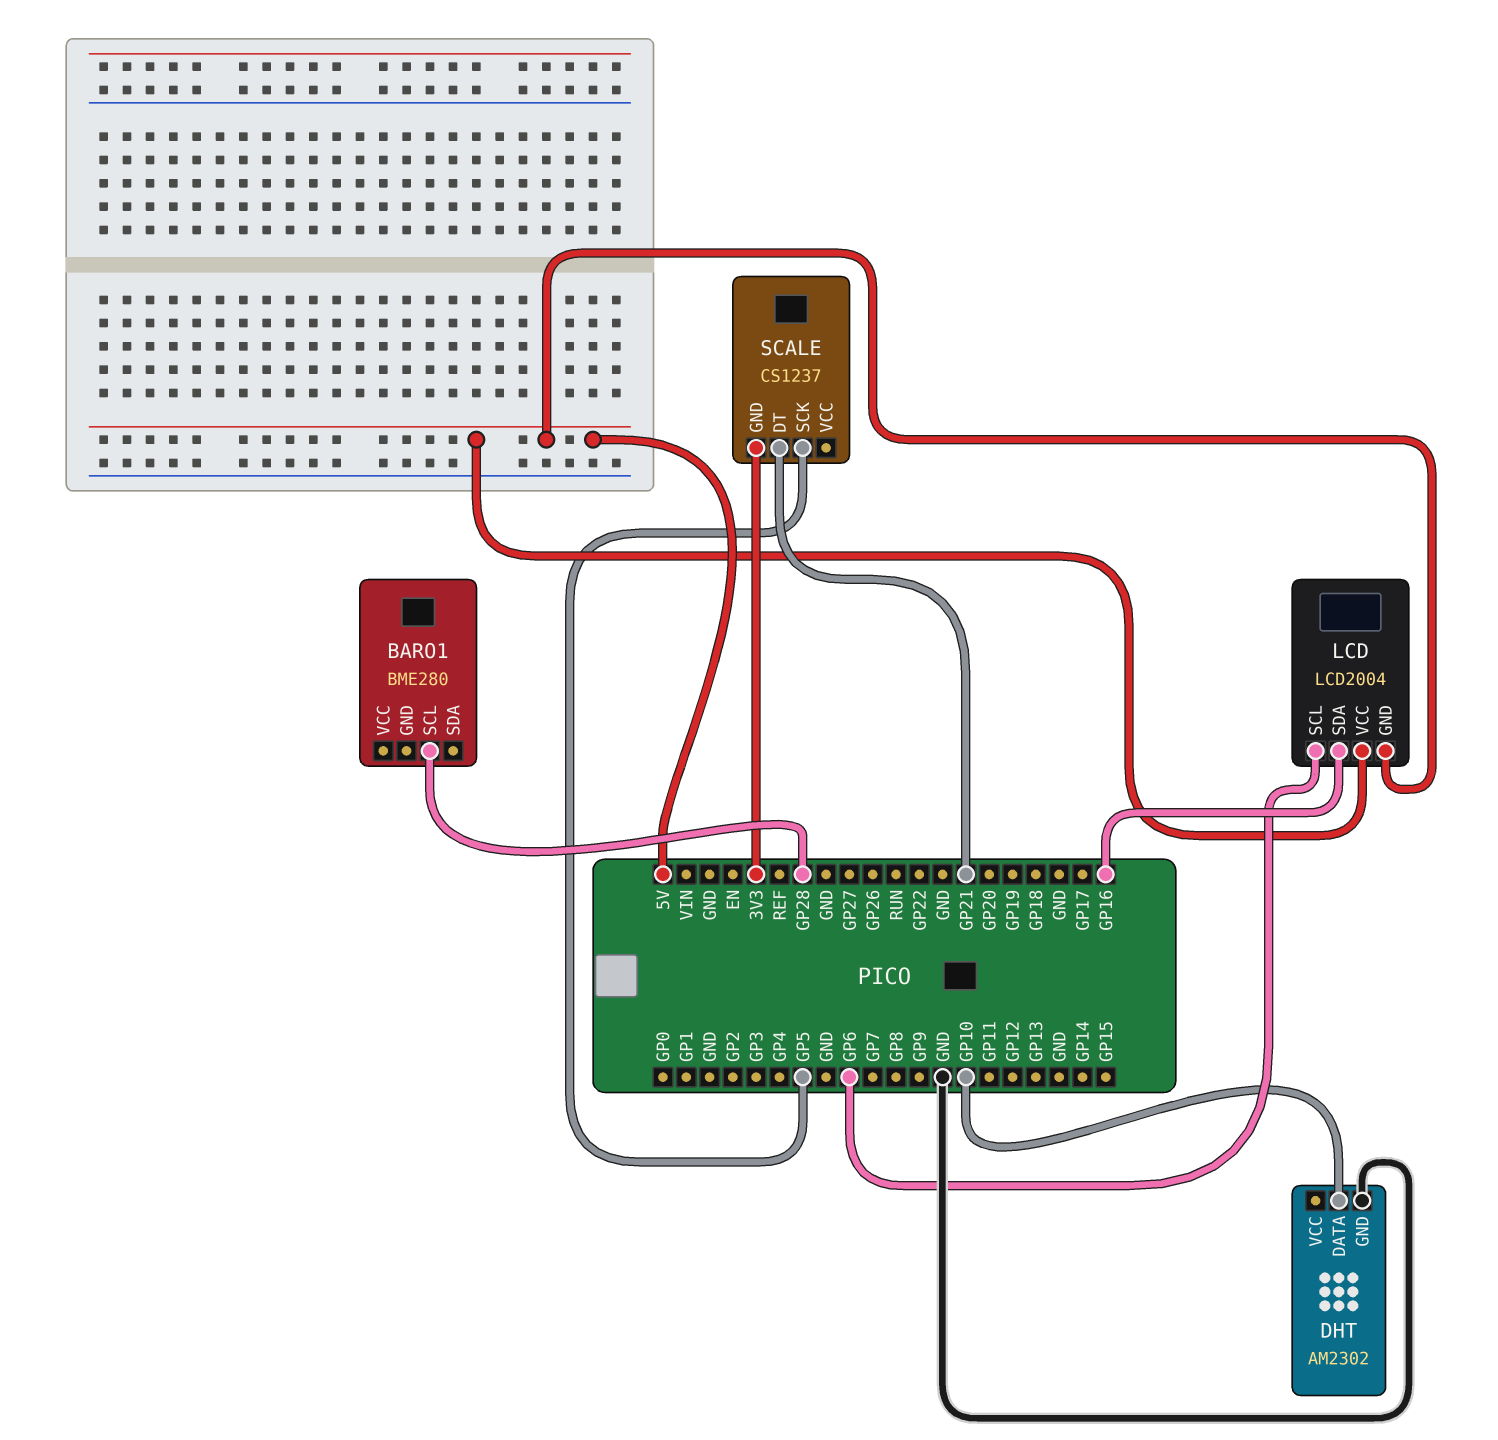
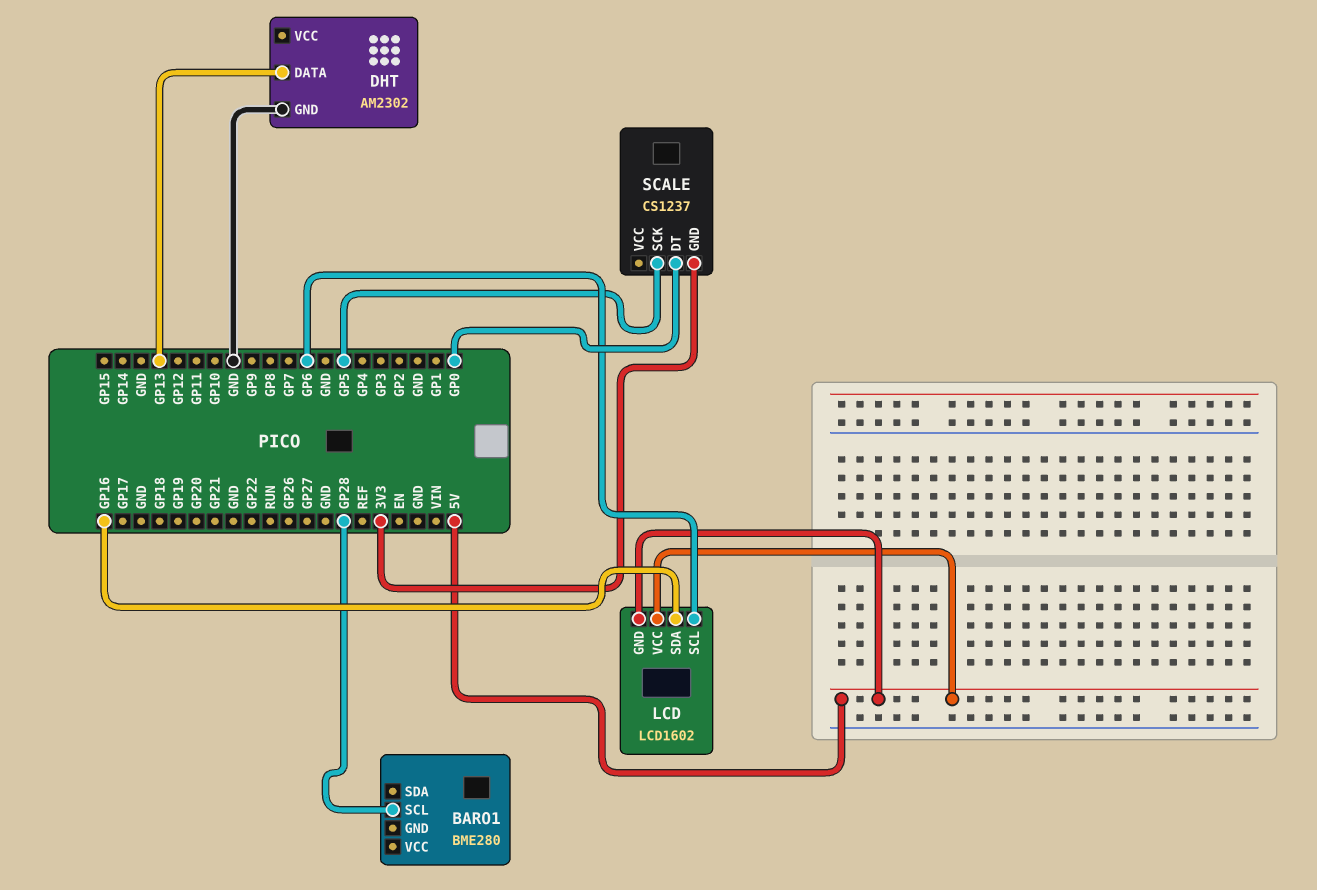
DHT pin DATA: GP10 -> GP13
LCD: LCD2004 -> LCD1602
SCALE pin DT: GP21 -> GP0

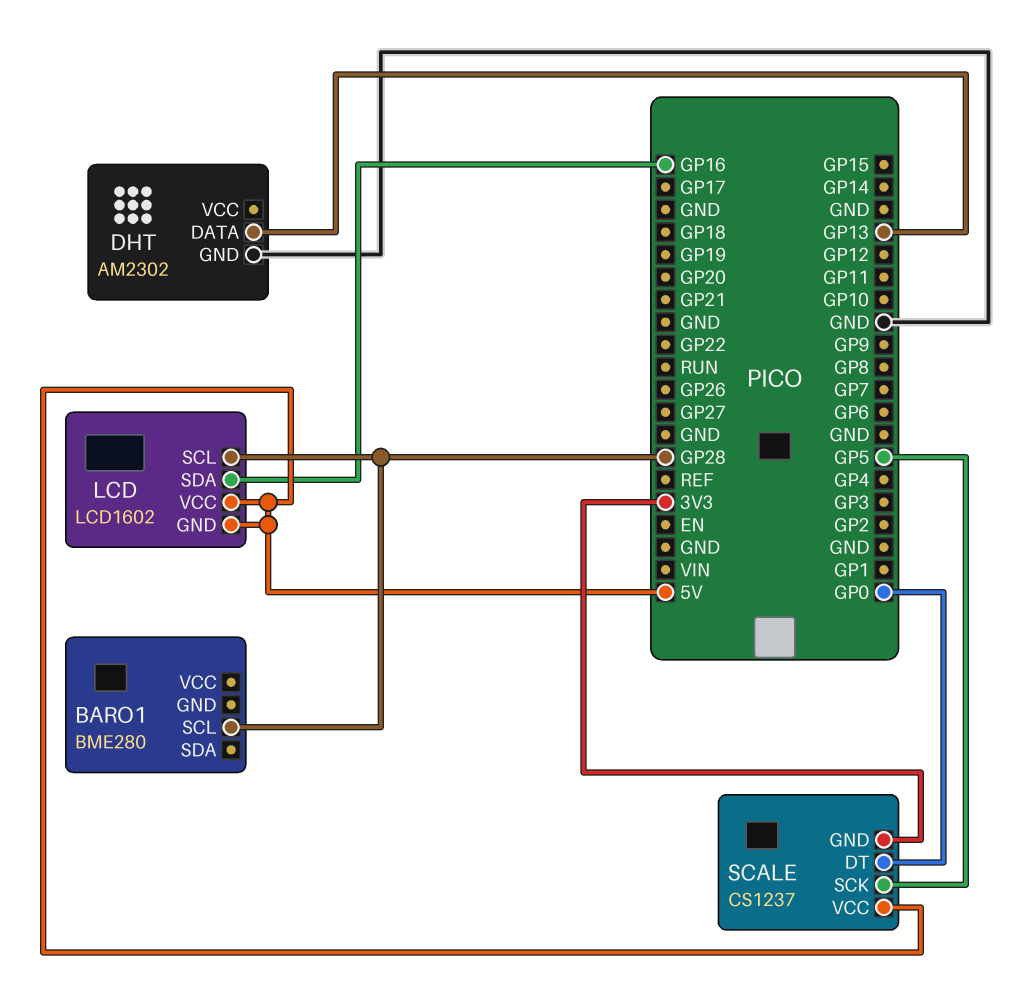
LCD pin SCL: GP6 -> GP28
SCALE pin VCC: none -> 5V

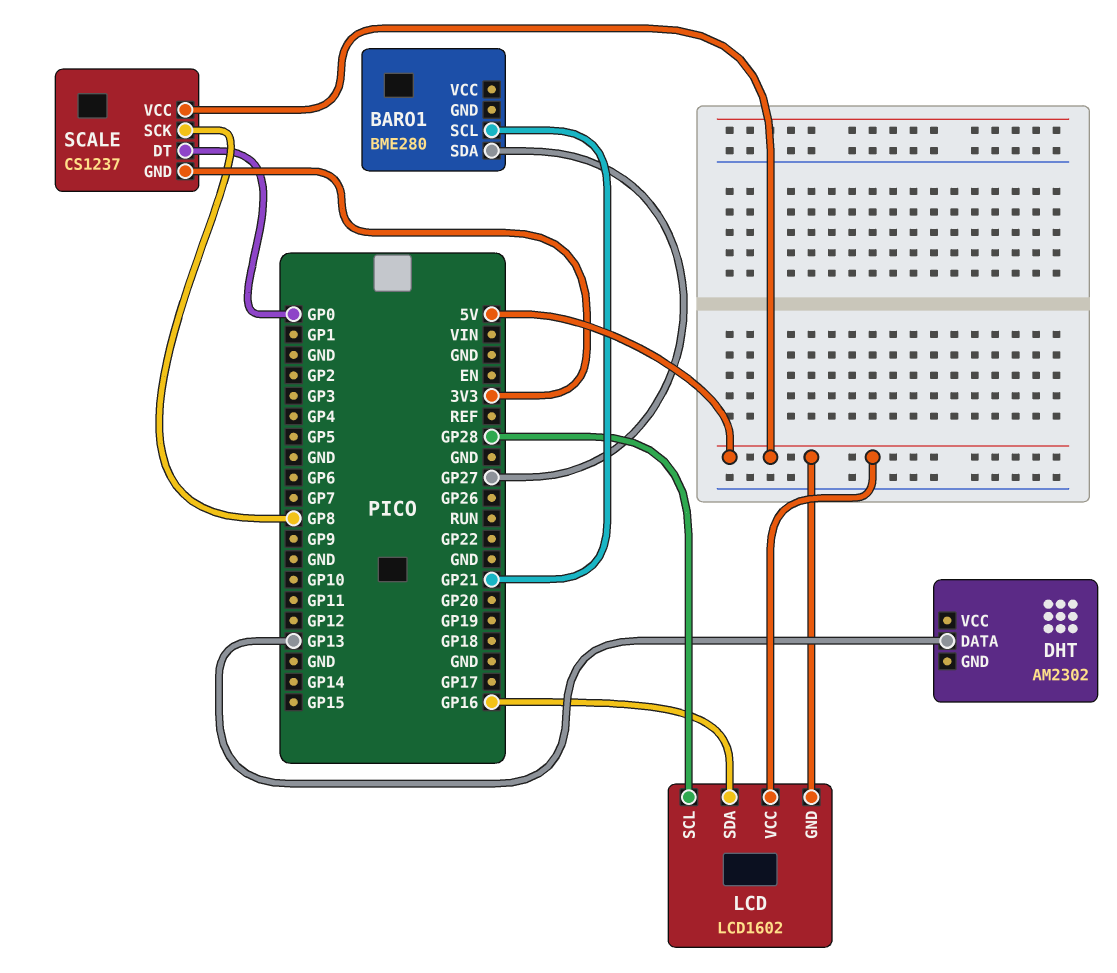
BARO1 pin SCL: GP28 -> GP21
BARO1 pin SDA: none -> GP27
DHT pin GND: GND -> none
SCALE pin SCK: GP5 -> GP8

